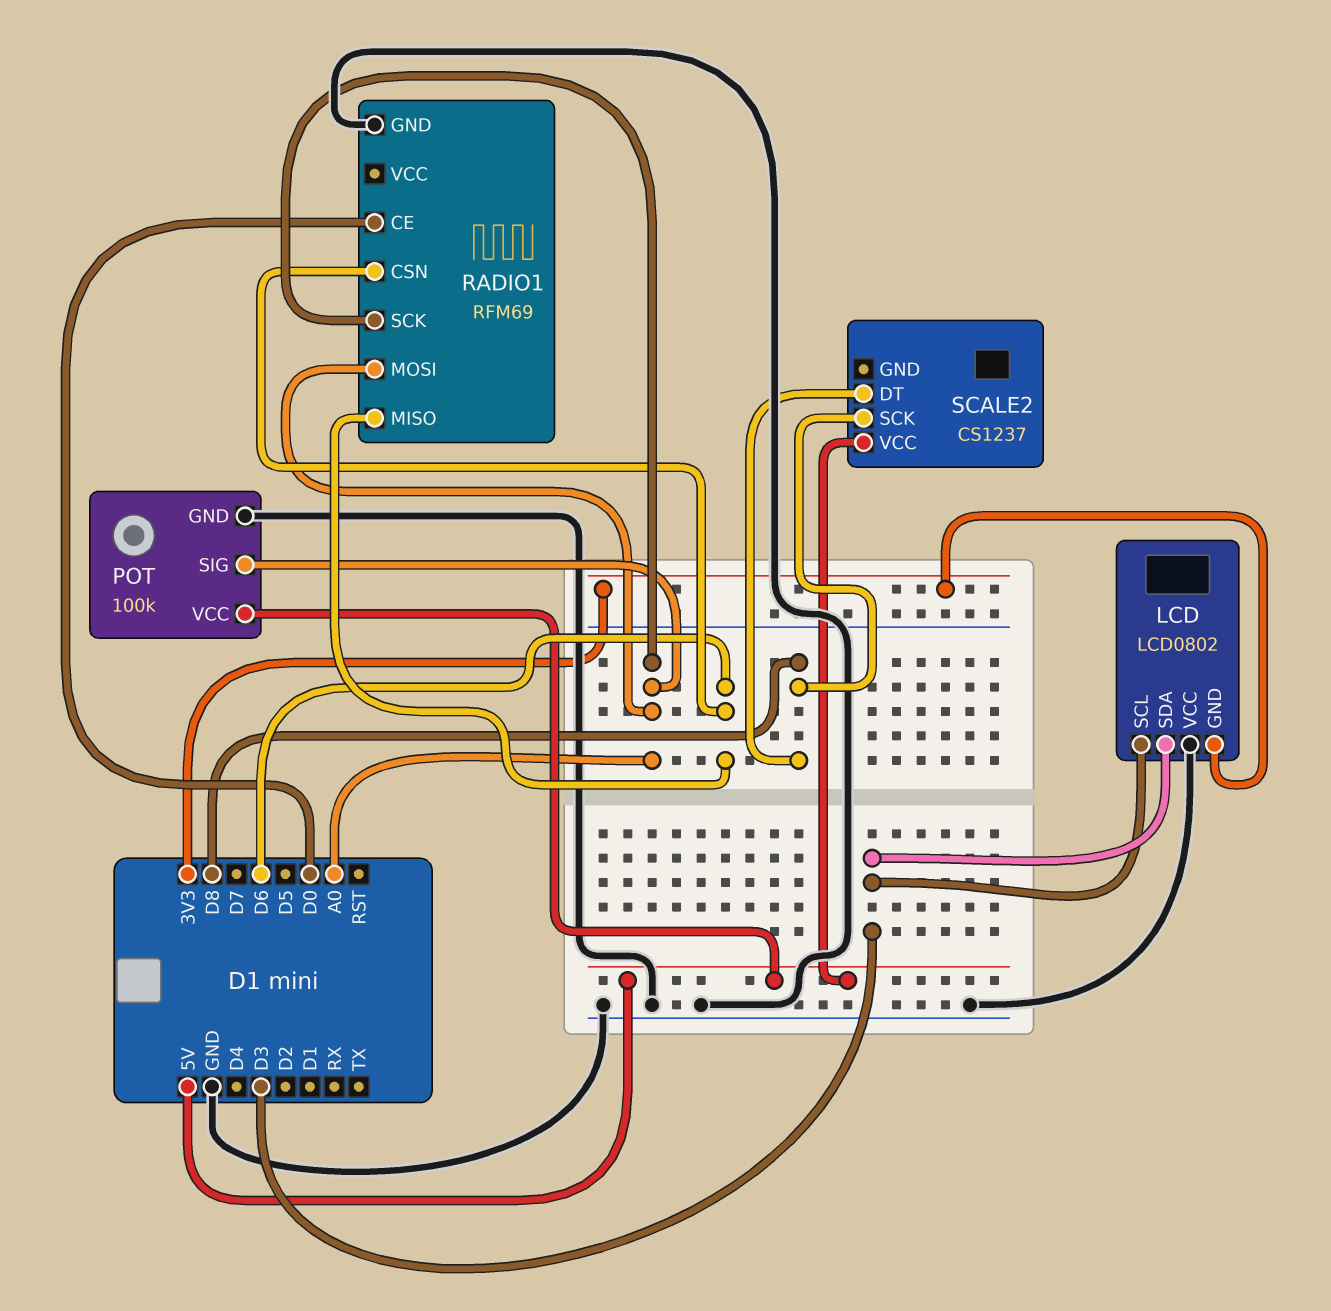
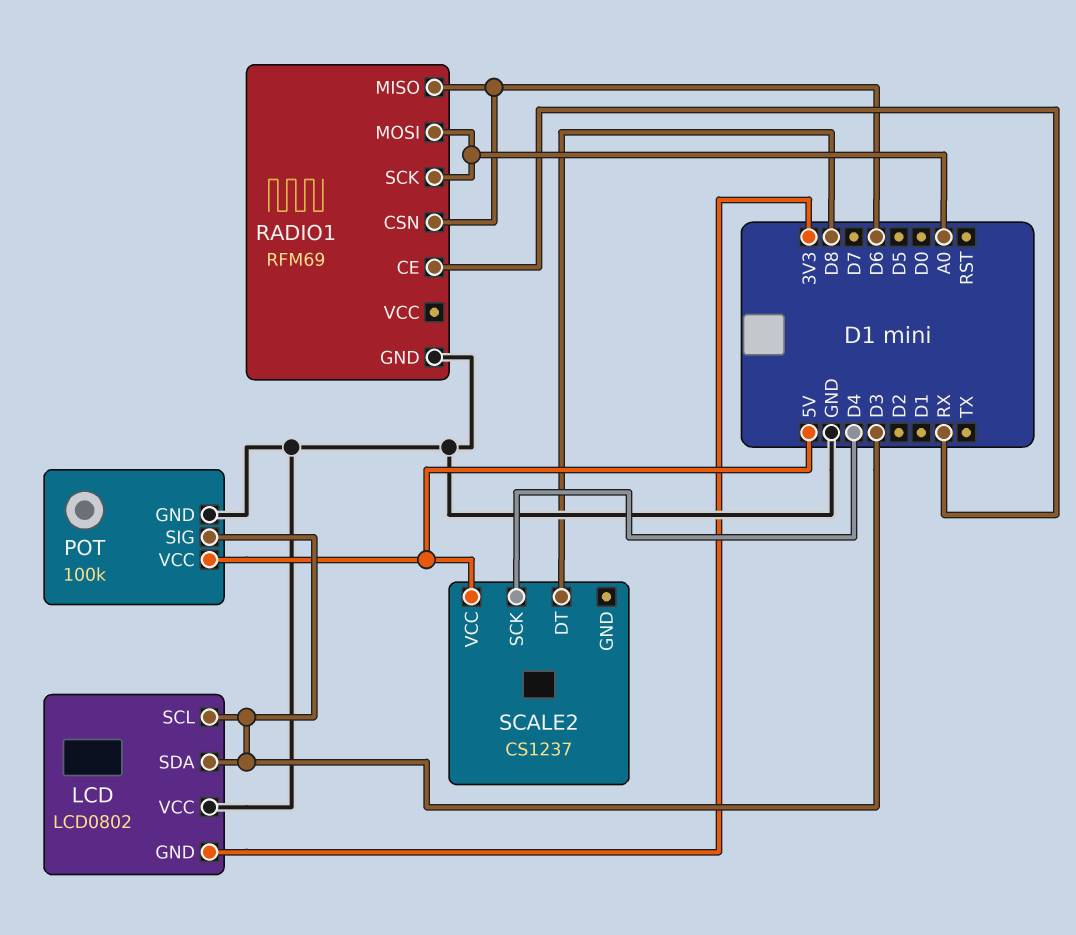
POT pin SIG: A0 -> D3
RADIO1 pin CE: D0 -> RX
SCALE2 pin SCK: D8 -> D4

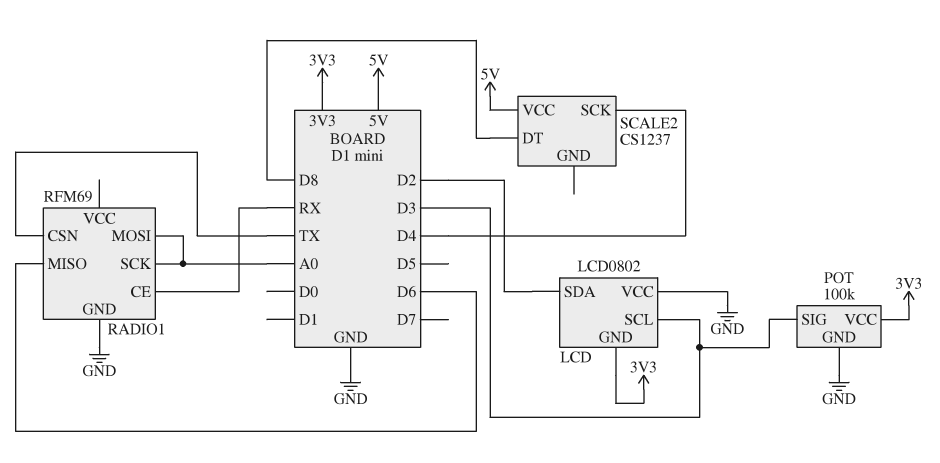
LCD pin SDA: D3 -> D2
POT pin VCC: 5V -> 3V3
RADIO1 pin CSN: D6 -> TX

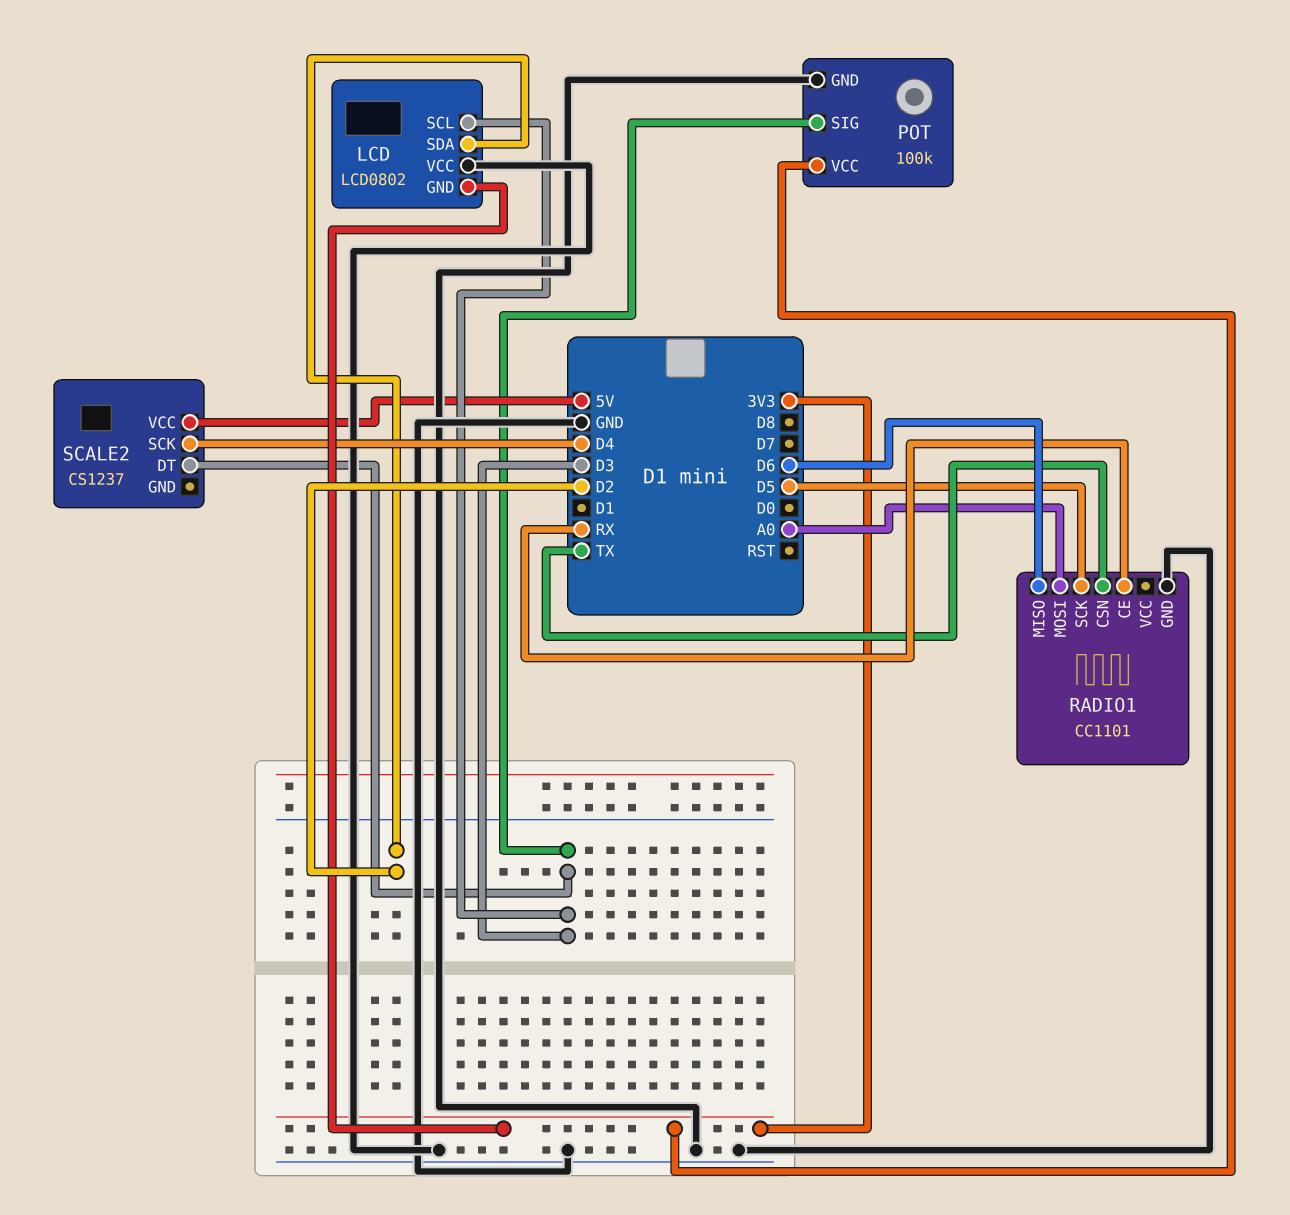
RADIO1: RFM69 -> CC1101
RADIO1 pin SCK: A0 -> D5
SCALE2 pin DT: D8 -> D3

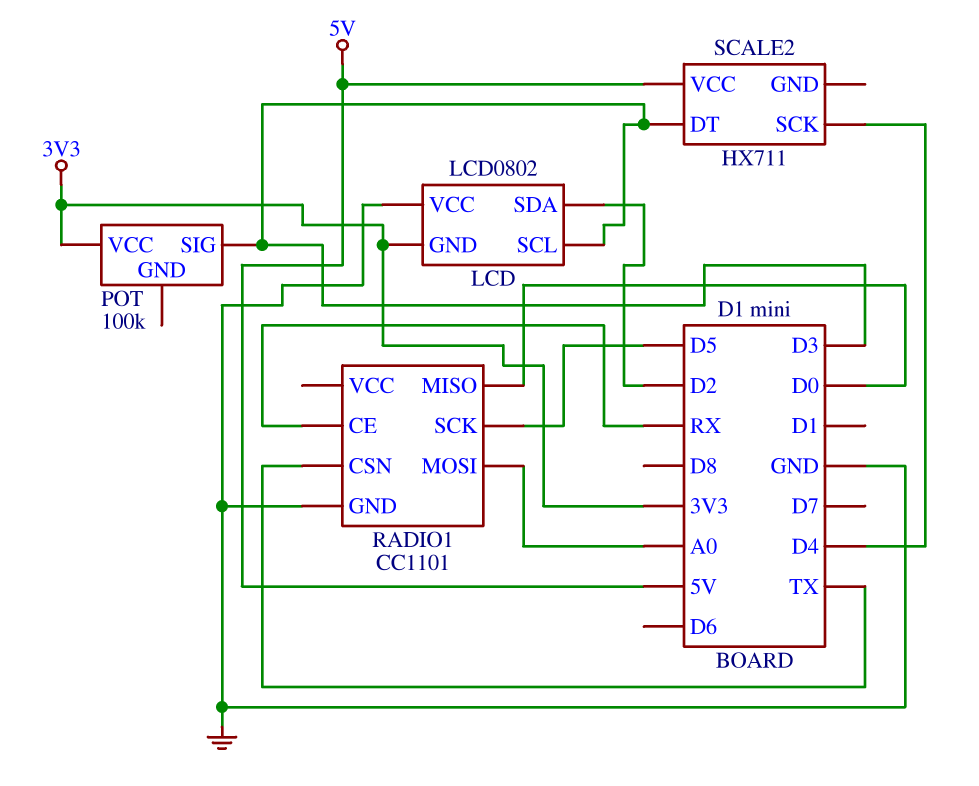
POT pin GND: GND -> none
RADIO1 pin MISO: D6 -> D0
SCALE2: CS1237 -> HX711

